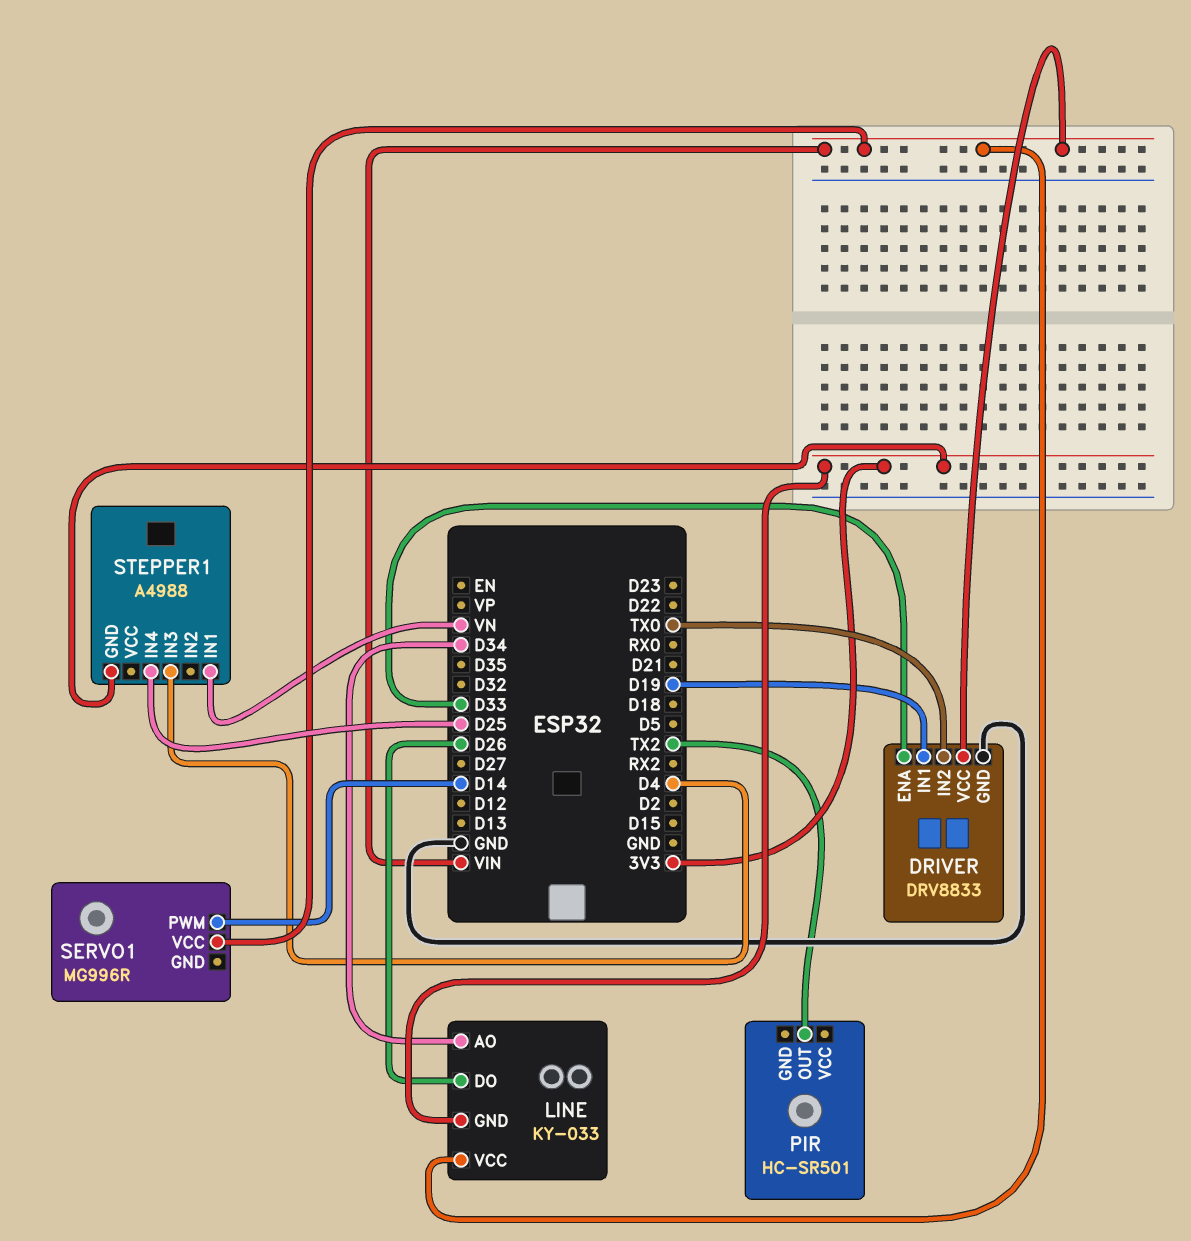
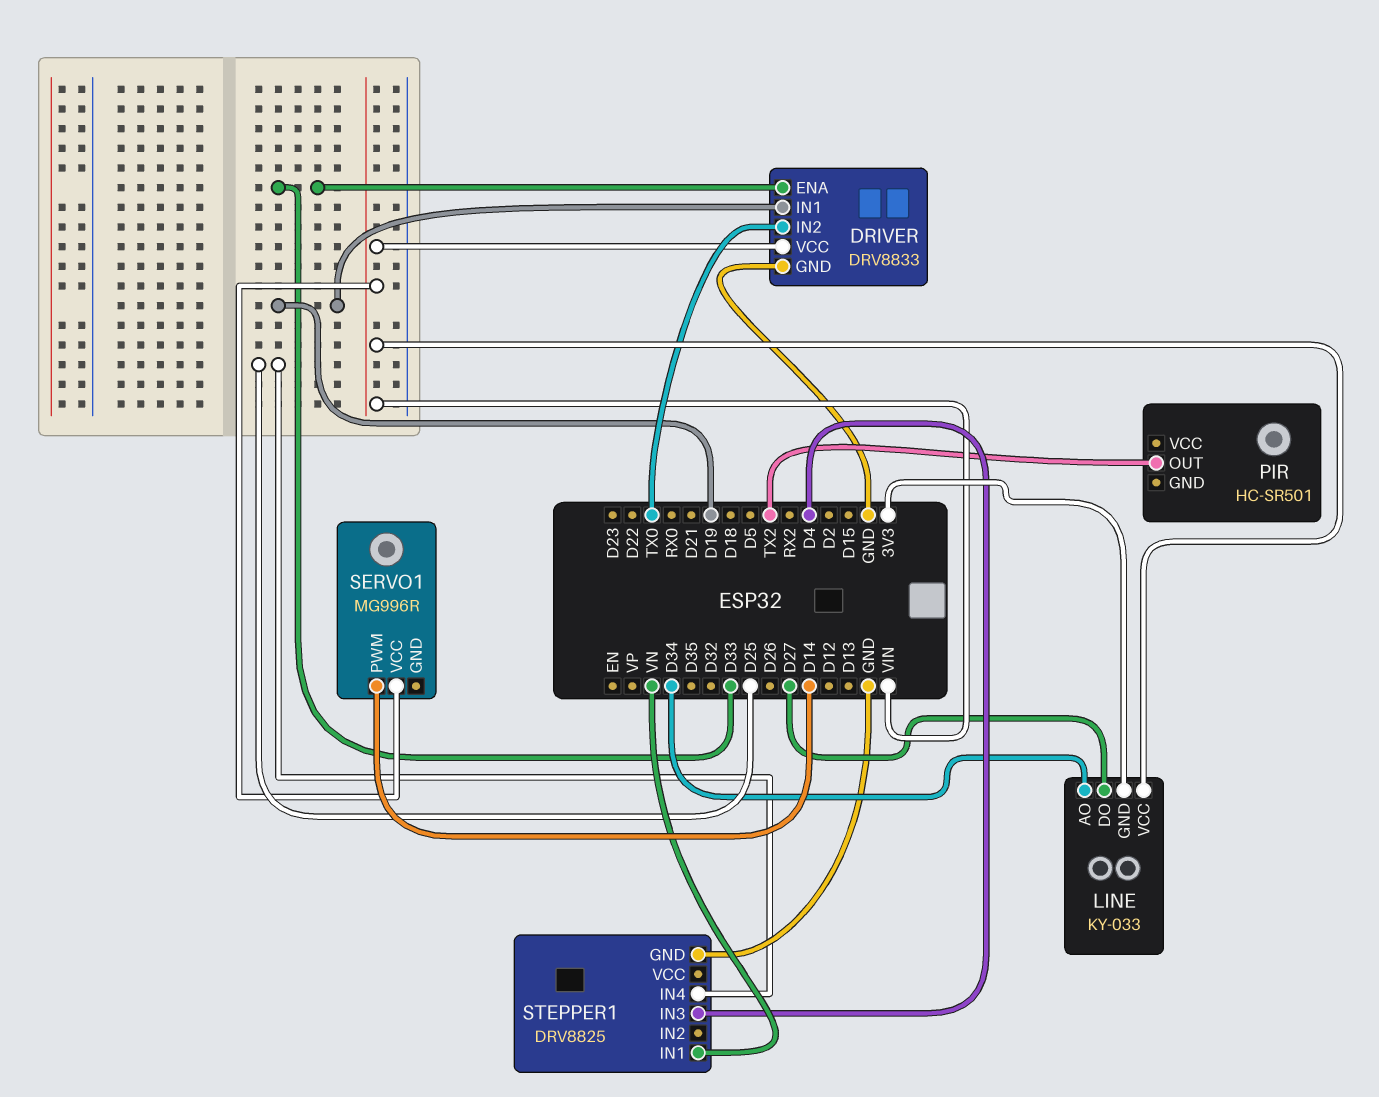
LINE pin DO: D26 -> D27
STEPPER1: A4988 -> DRV8825
STEPPER1 pin GND: 3V3 -> GND

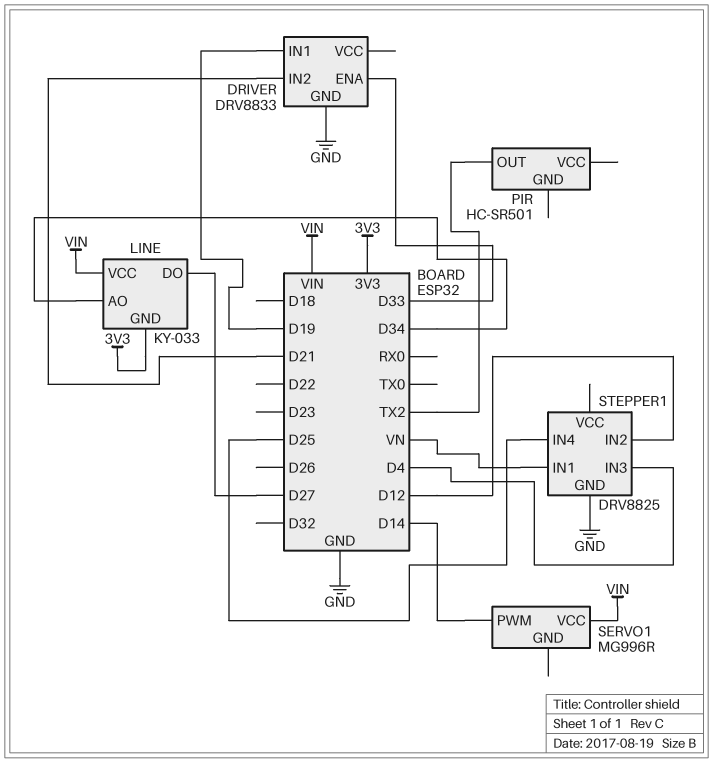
DRIVER pin IN2: TX0 -> D21
DRIVER pin VCC: VIN -> none
STEPPER1 pin IN2: none -> D12

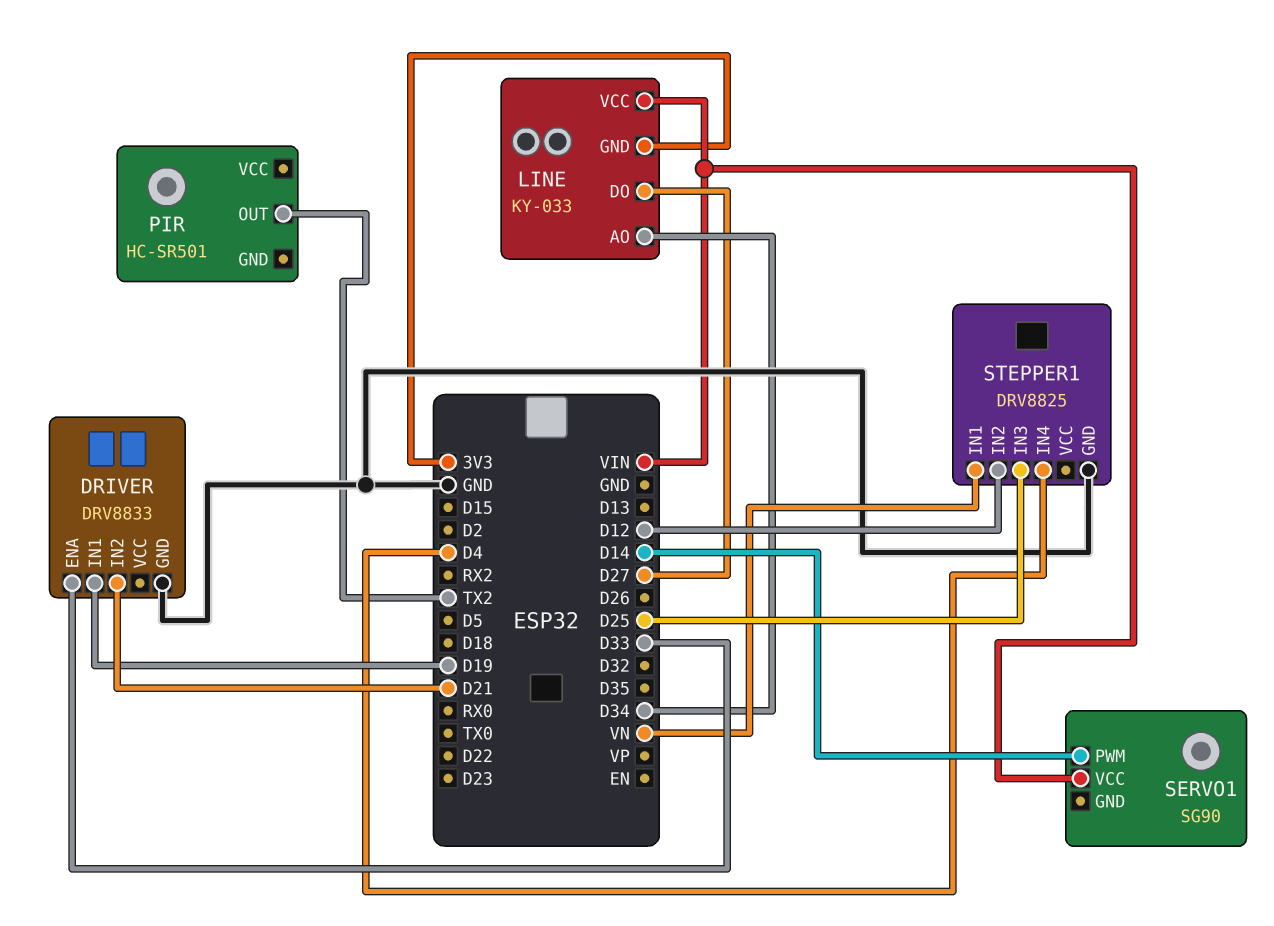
SERVO1: MG996R -> SG90
STEPPER1 pin IN3: D4 -> D25
STEPPER1 pin IN4: D25 -> D4

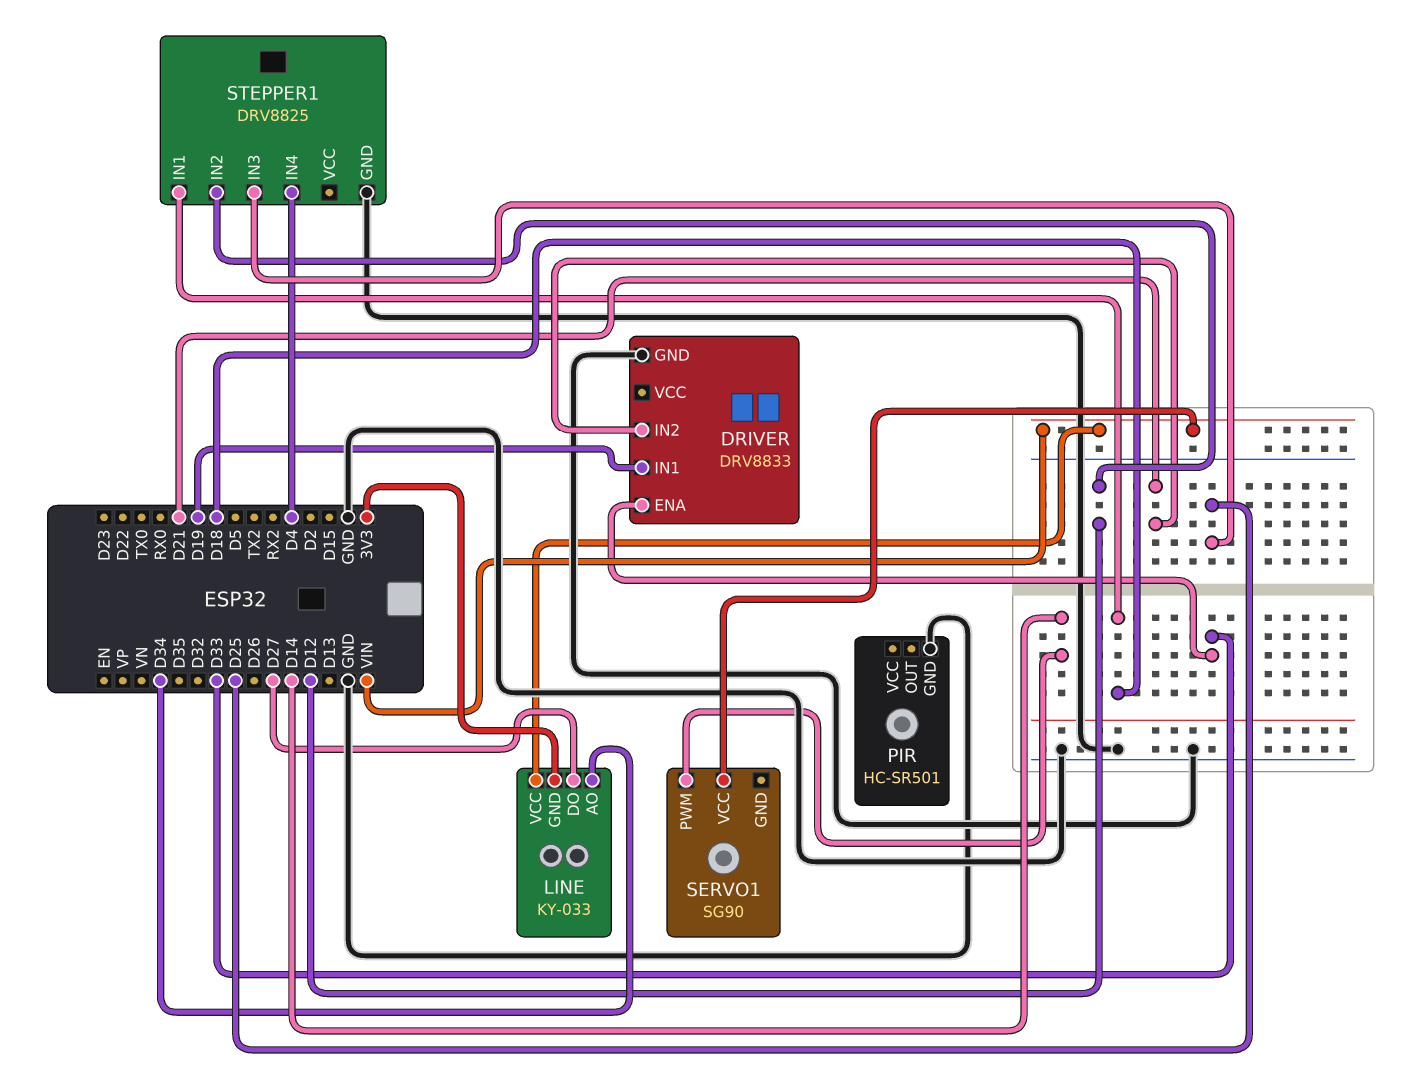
PIR pin GND: none -> GND
PIR pin OUT: TX2 -> none
STEPPER1 pin IN1: VN -> D18

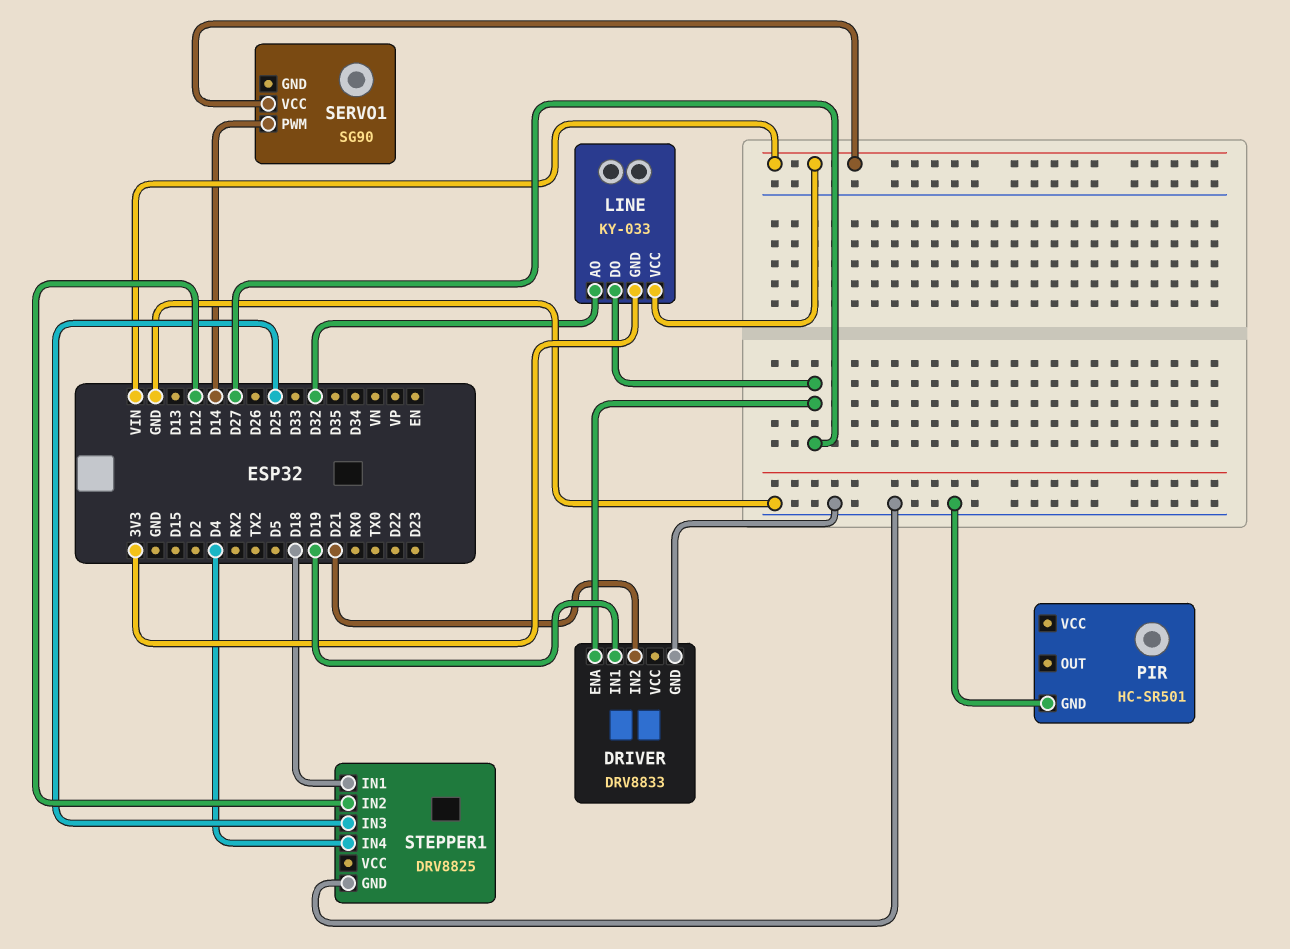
DRIVER pin ENA: D33 -> D27
LINE pin AO: D34 -> D32

